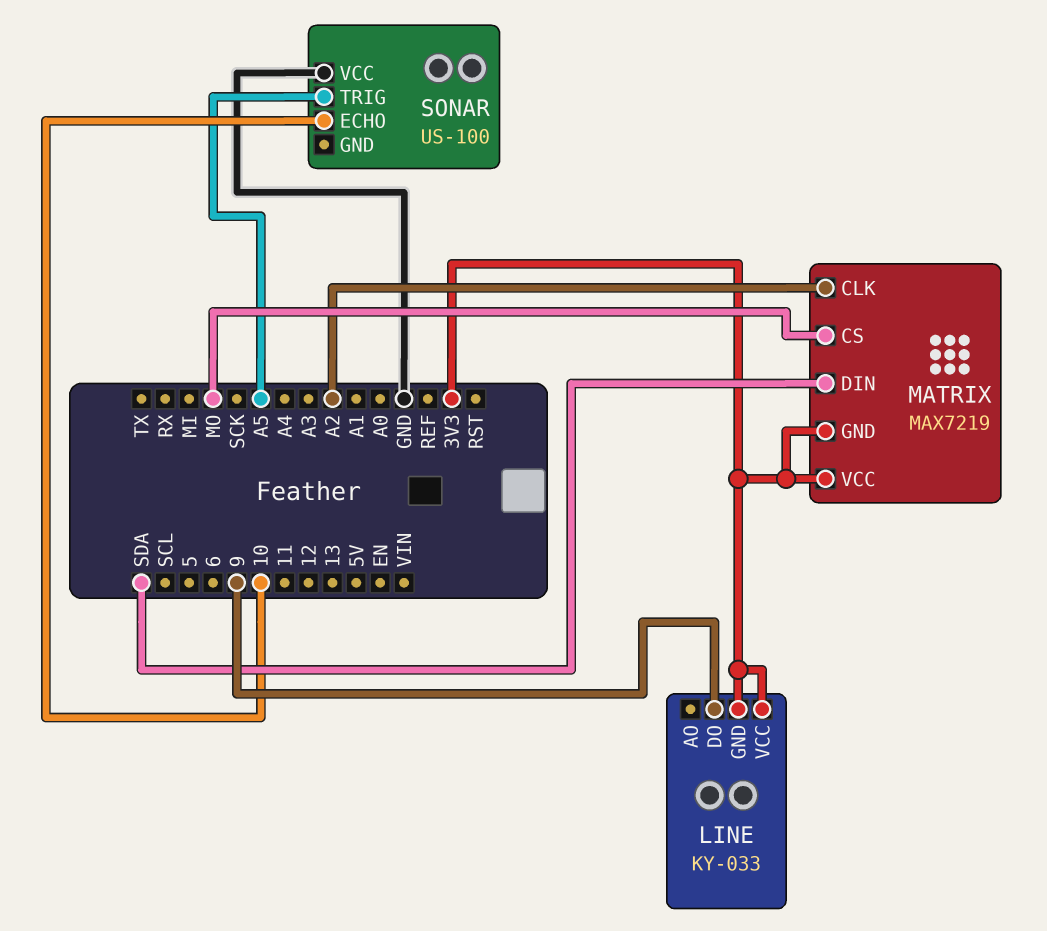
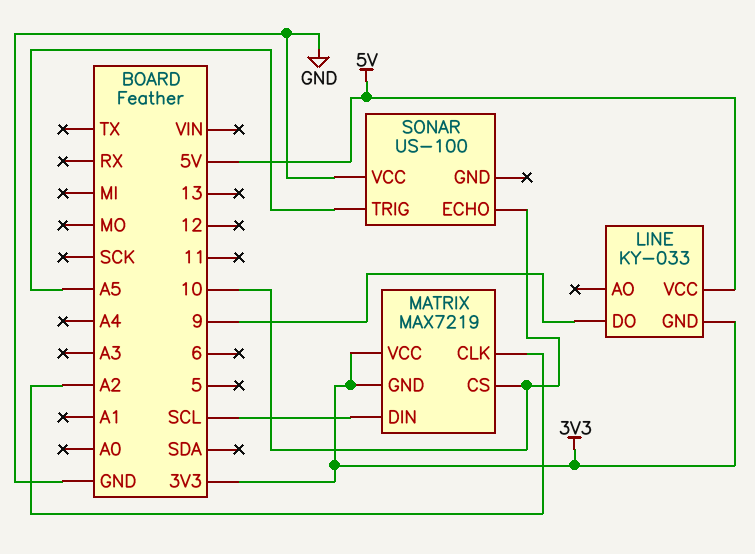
LINE pin VCC: 3V3 -> 5V
MATRIX pin CS: MO -> 10
MATRIX pin DIN: SDA -> SCL

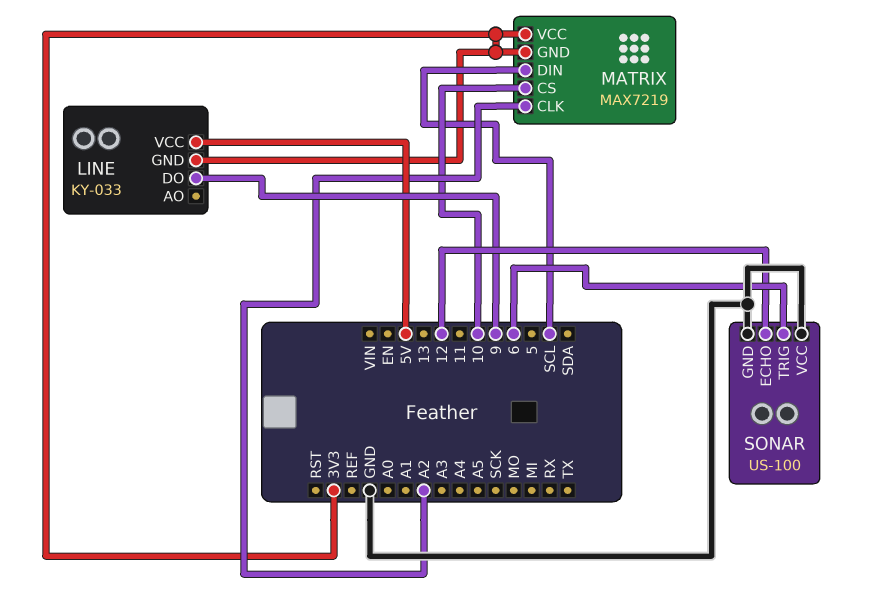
SONAR pin ECHO: 10 -> 12
SONAR pin GND: none -> GND
SONAR pin TRIG: A5 -> 6

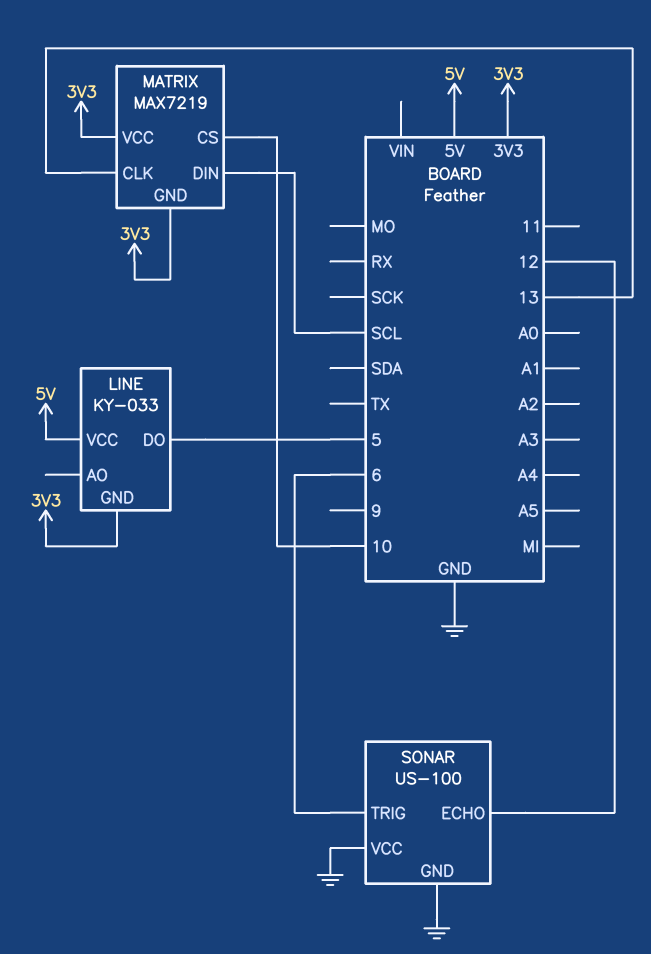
LINE pin DO: 9 -> 5
MATRIX pin CLK: A2 -> 13

